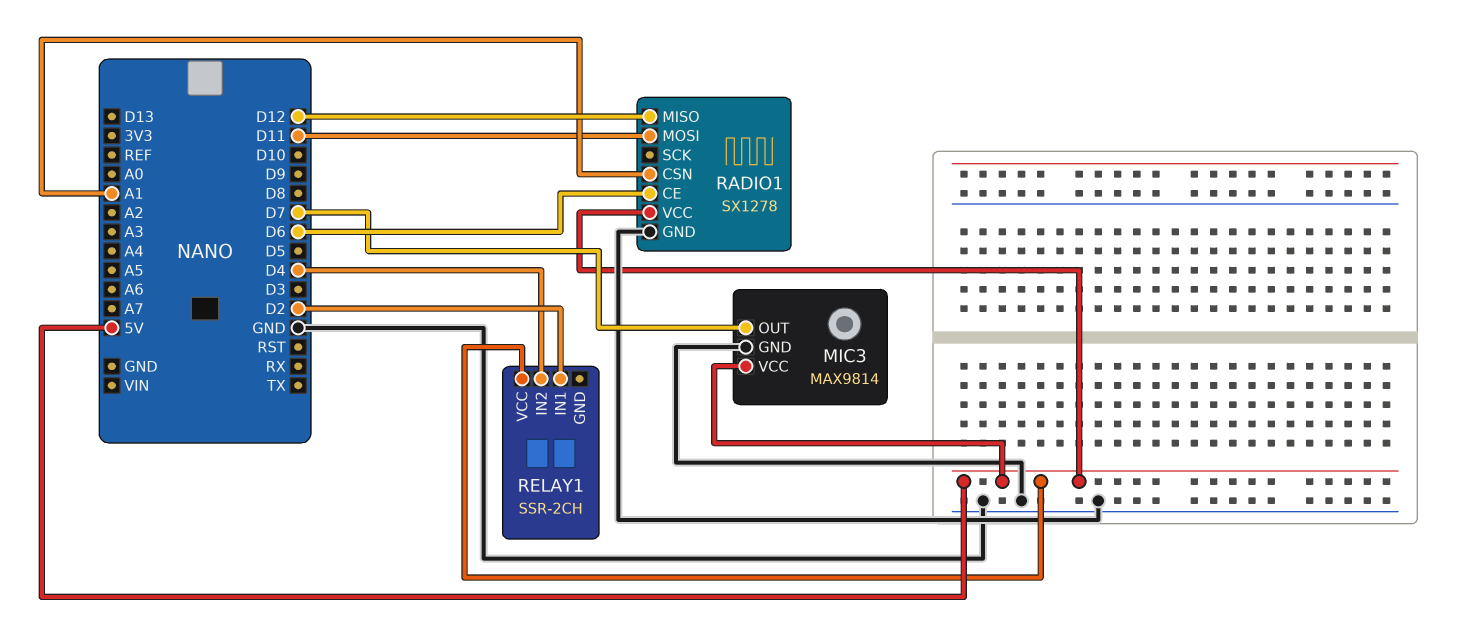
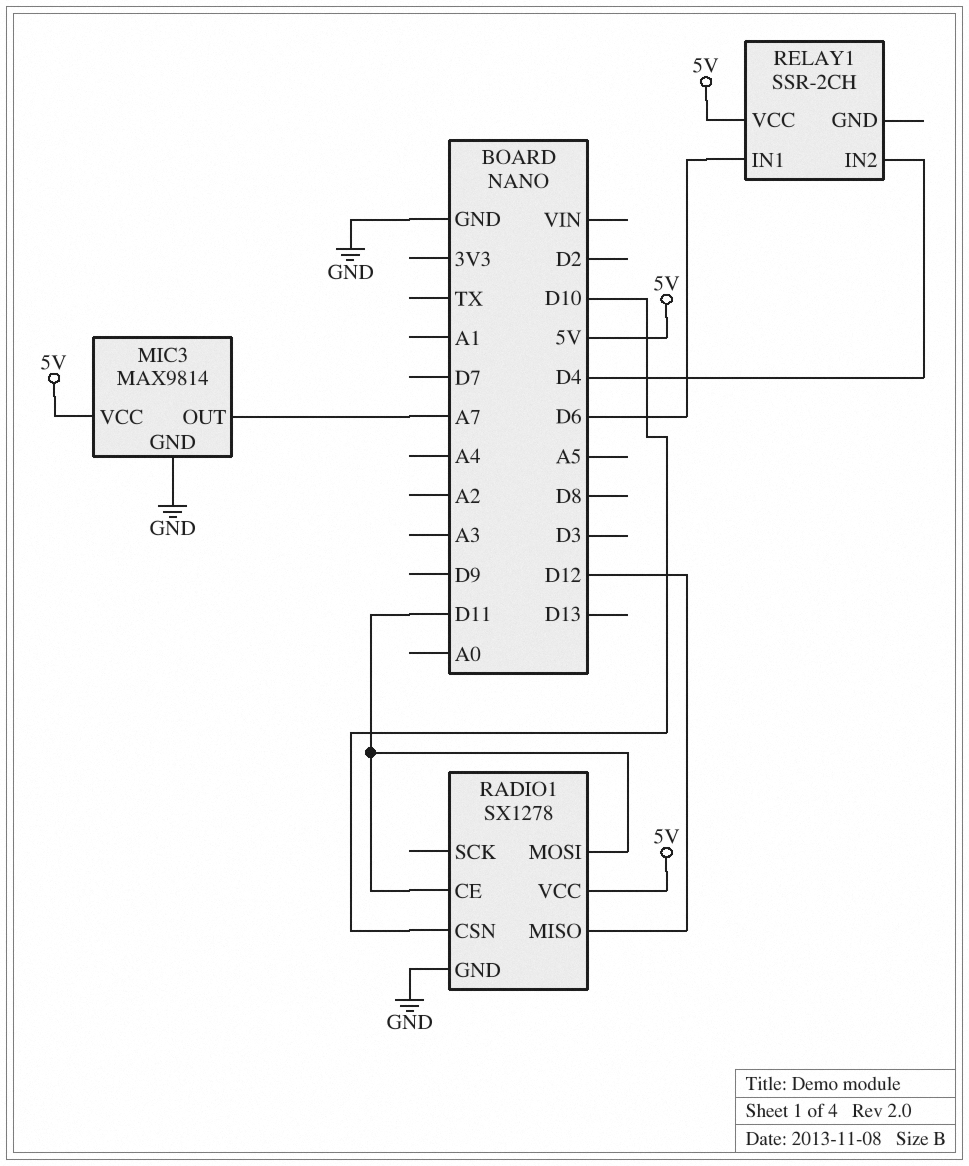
MIC3 pin OUT: D7 -> A7
RADIO1 pin CE: D6 -> D11
RADIO1 pin CSN: A1 -> D10
RELAY1 pin IN1: D2 -> D6

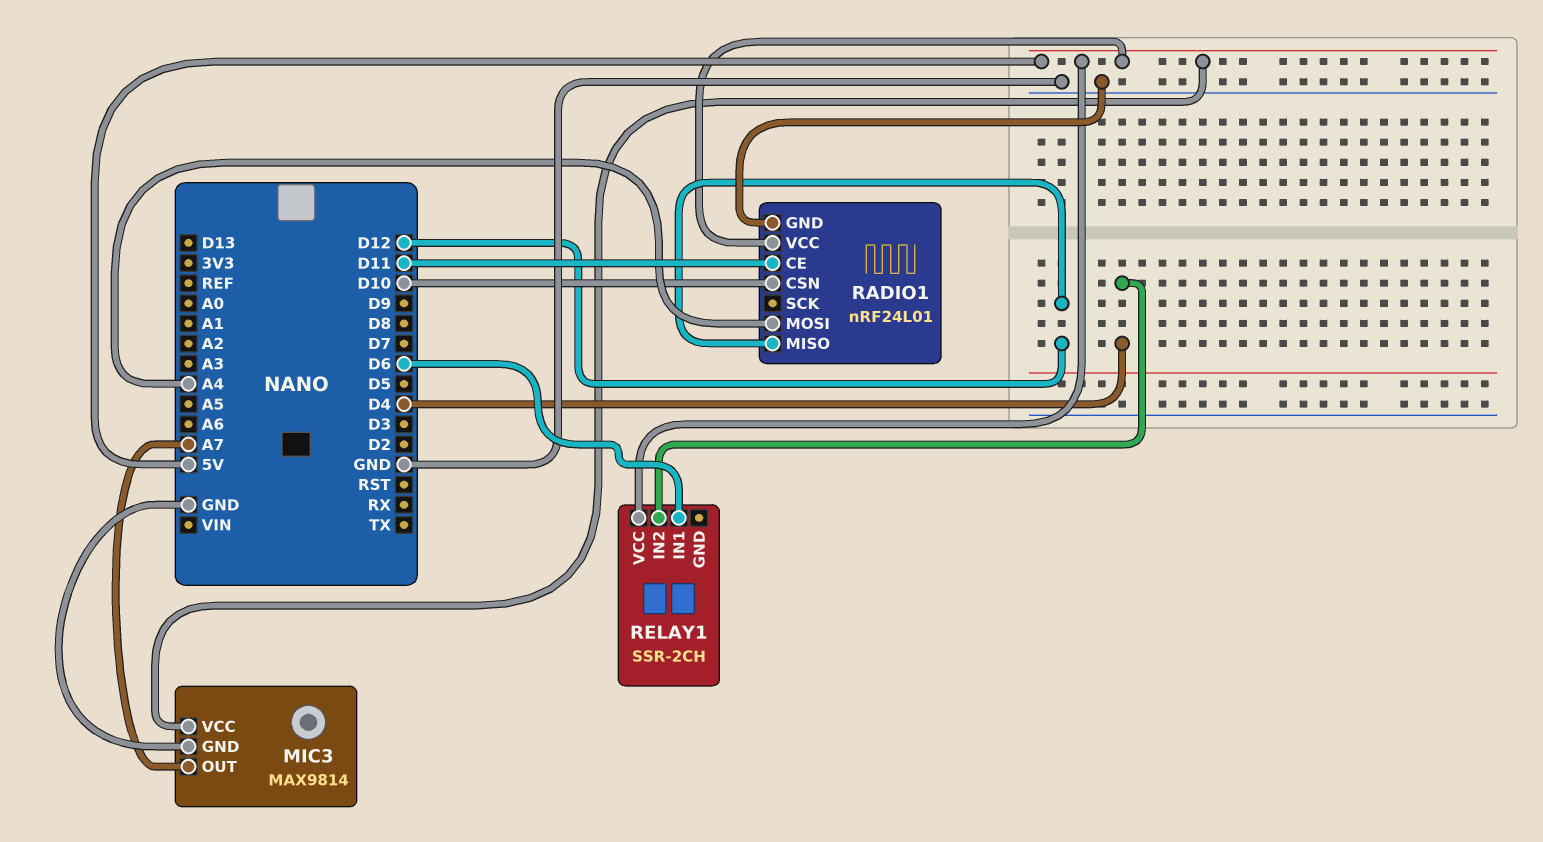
RADIO1: SX1278 -> nRF24L01
RADIO1 pin MOSI: D11 -> A4

